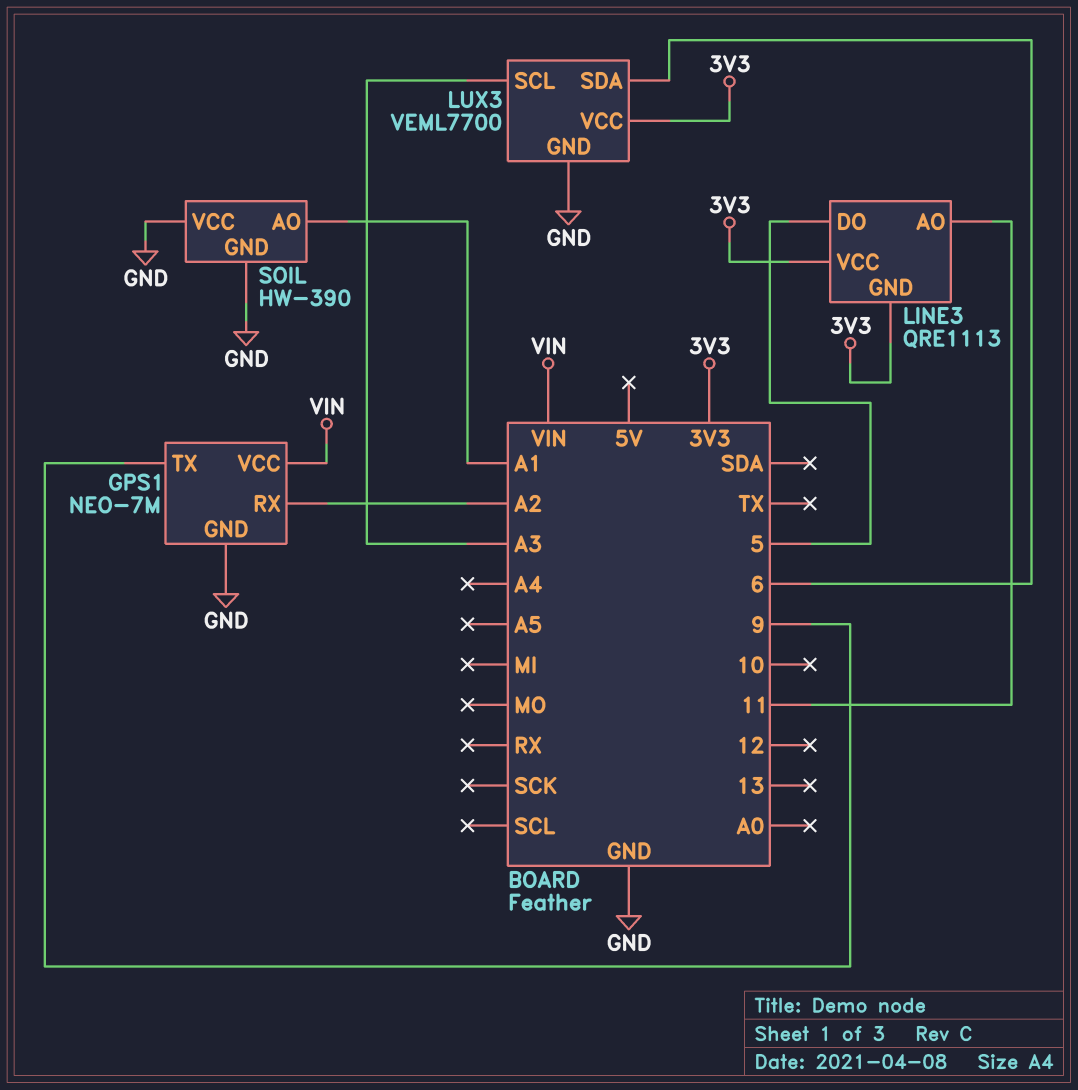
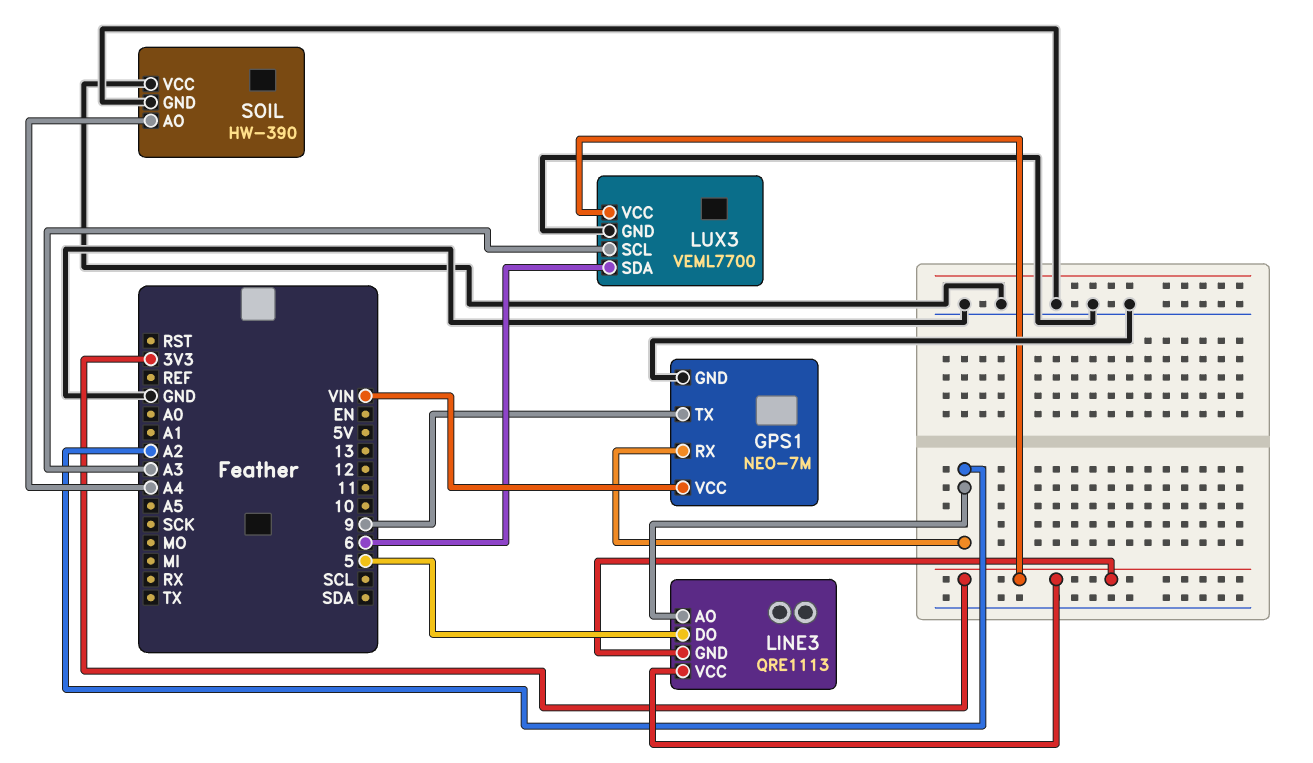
LINE3 pin AO: 11 -> A2
SOIL pin AO: A1 -> A4

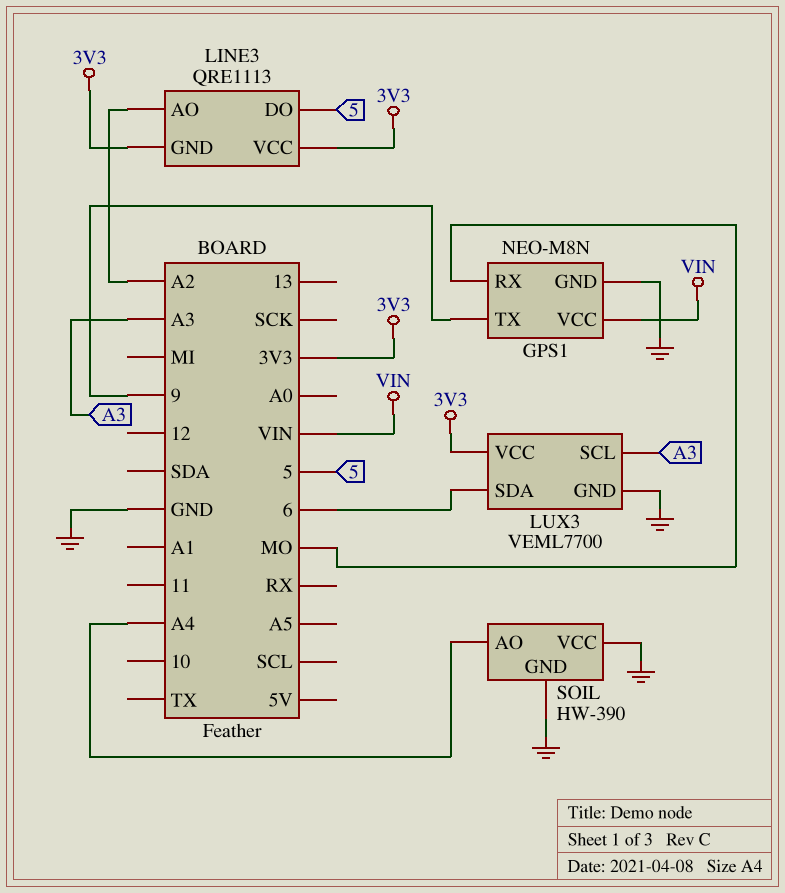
GPS1: NEO-7M -> NEO-M8N
GPS1 pin RX: A2 -> MO

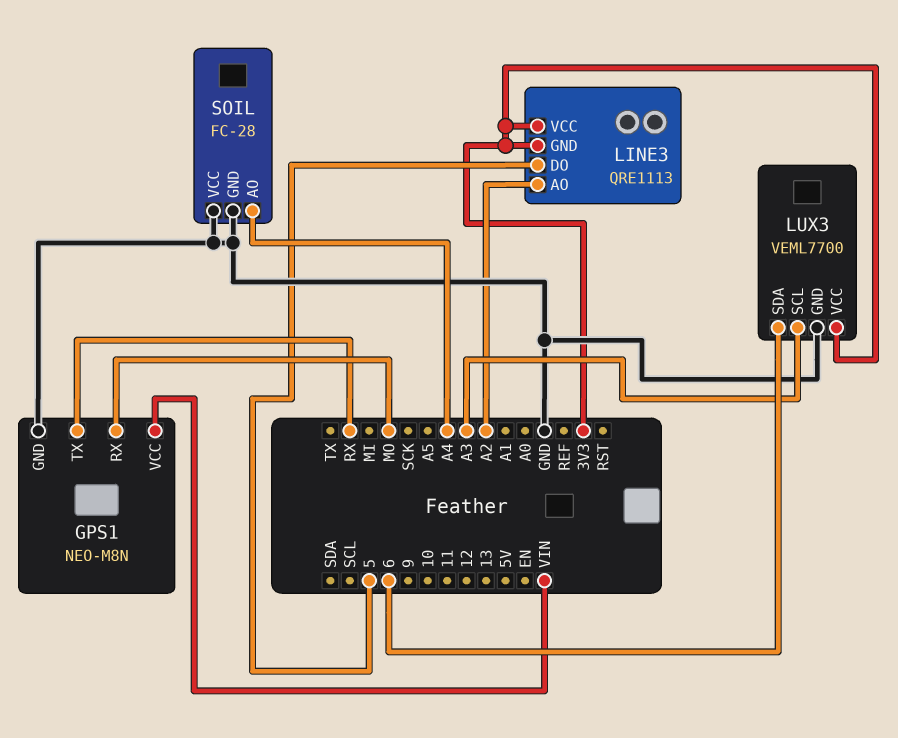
GPS1 pin TX: 9 -> RX
SOIL: HW-390 -> FC-28

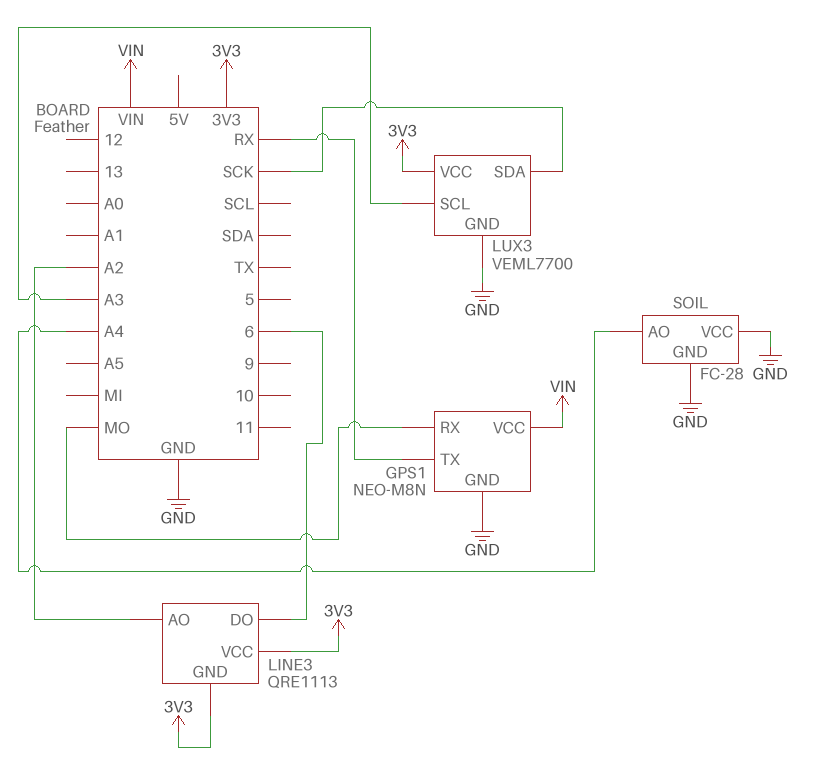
LINE3 pin DO: 5 -> 6
LUX3 pin SDA: 6 -> SCK

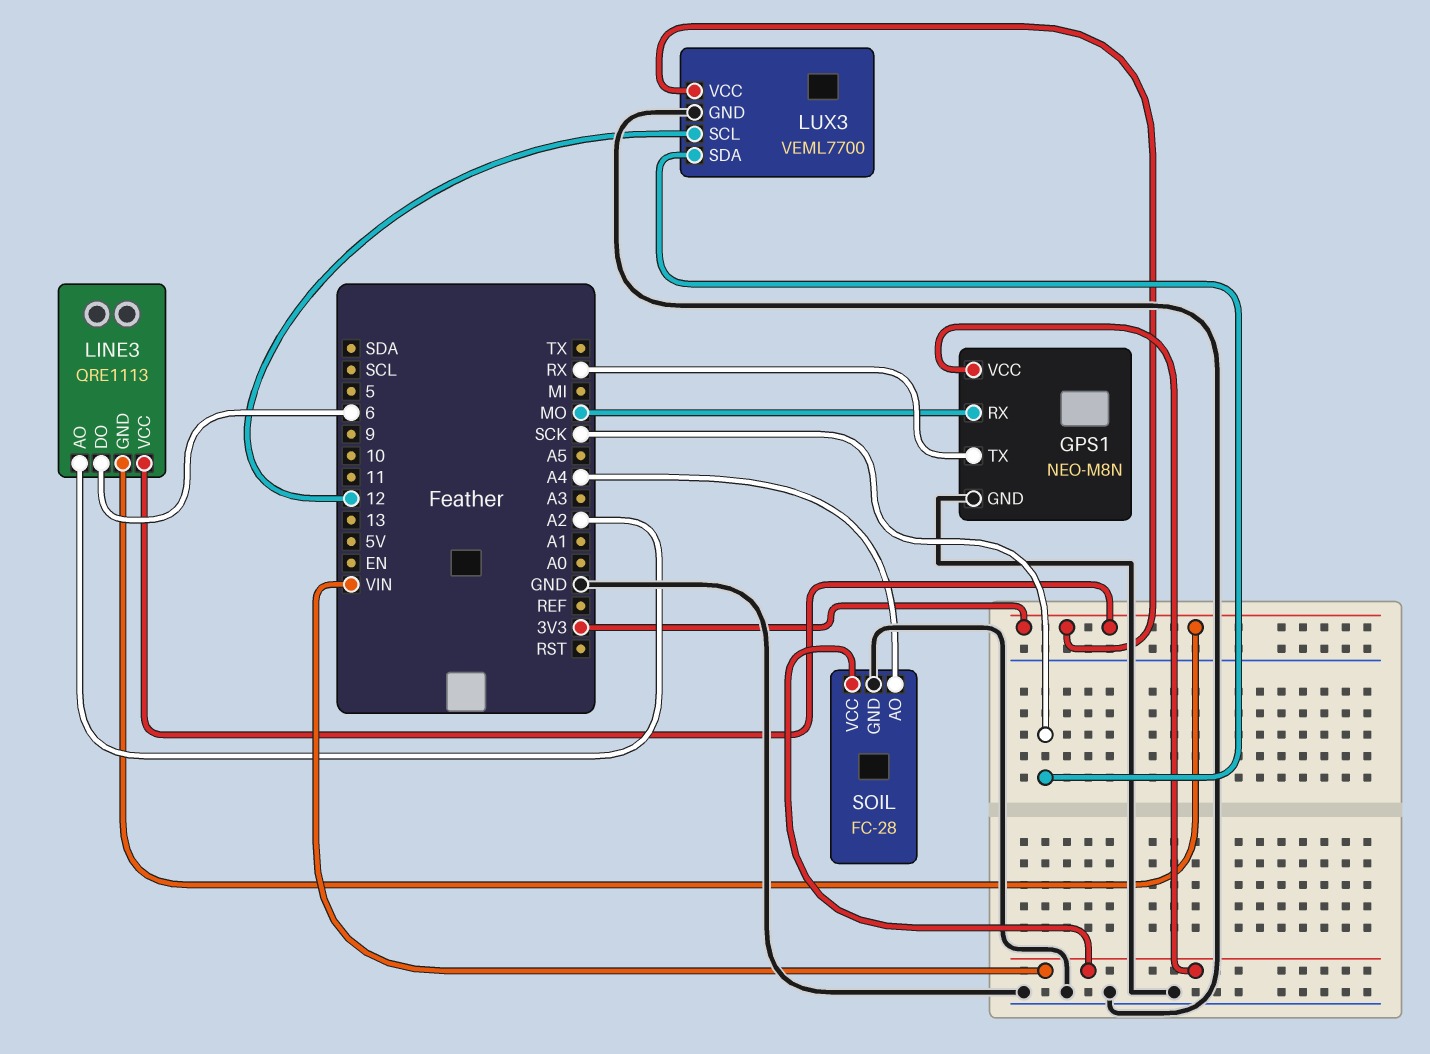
LUX3 pin SCL: A3 -> 12
SOIL pin VCC: GND -> VIN

